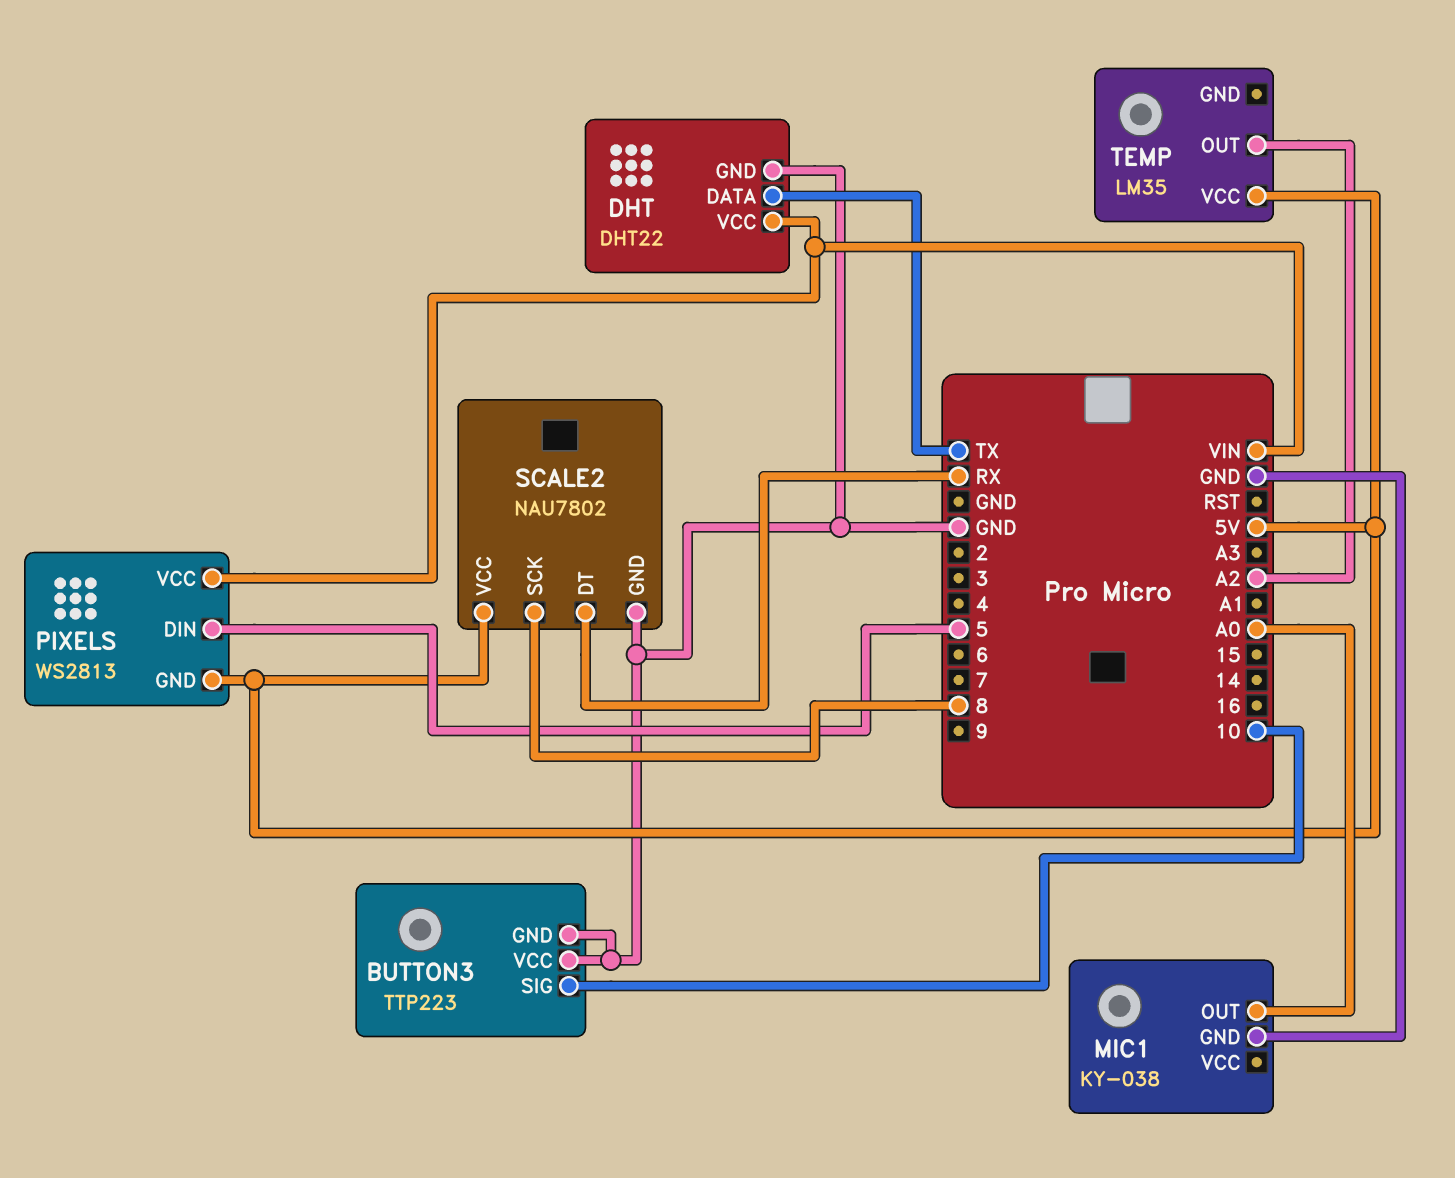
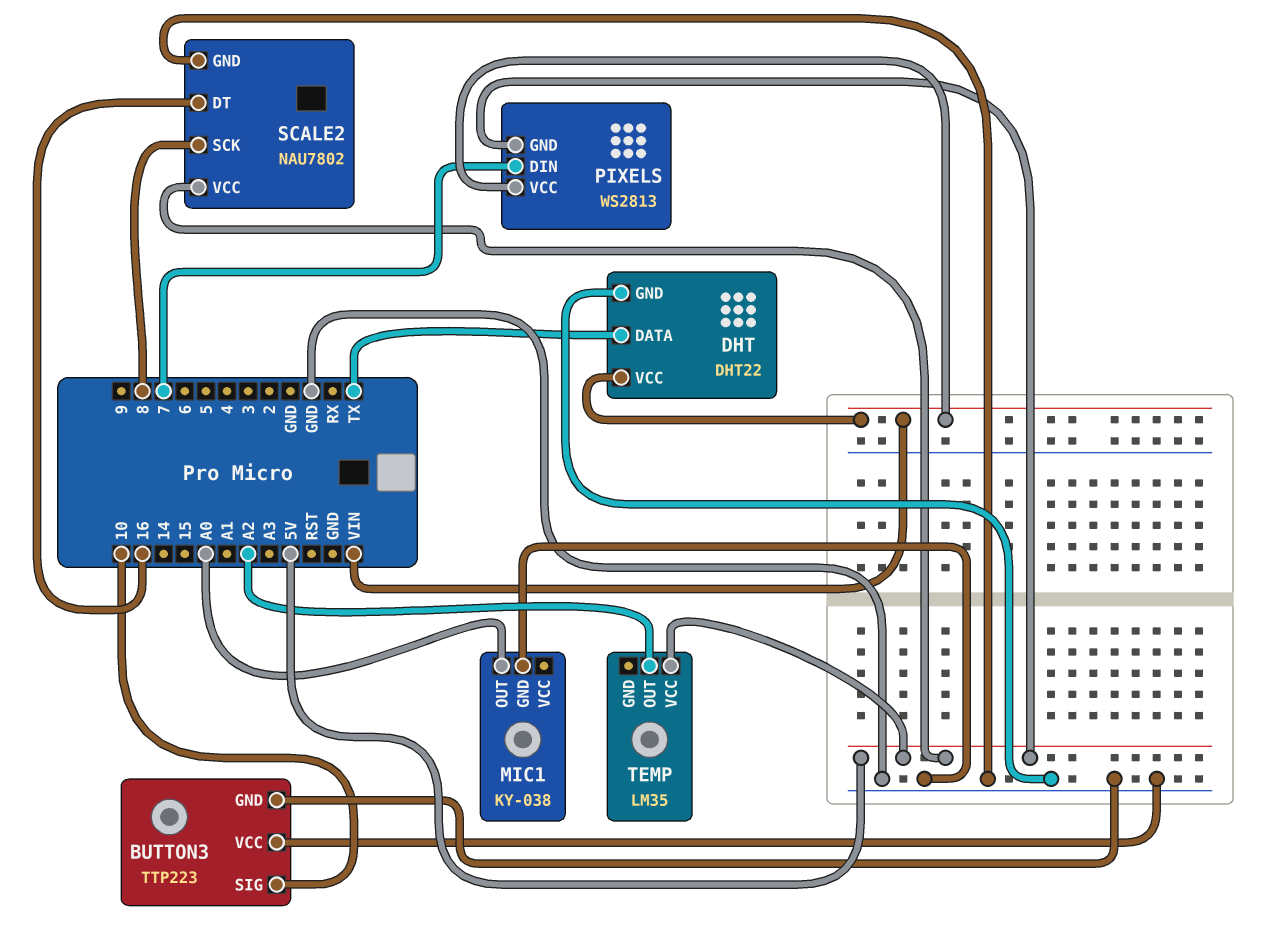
PIXELS pin DIN: 5 -> 7
SCALE2 pin DT: RX -> 16

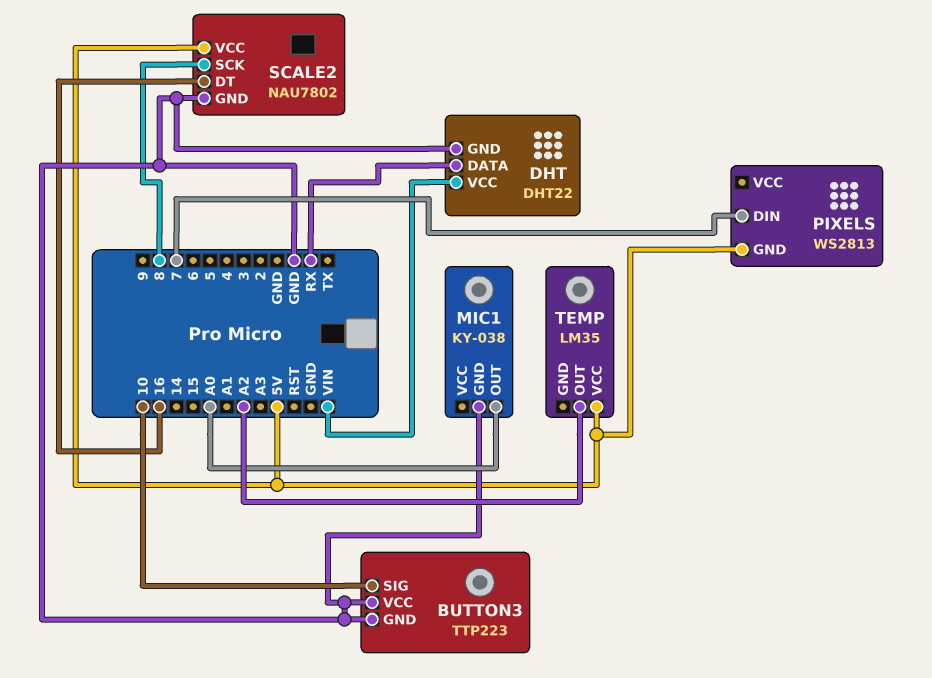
DHT pin DATA: TX -> RX
PIXELS pin VCC: VIN -> none

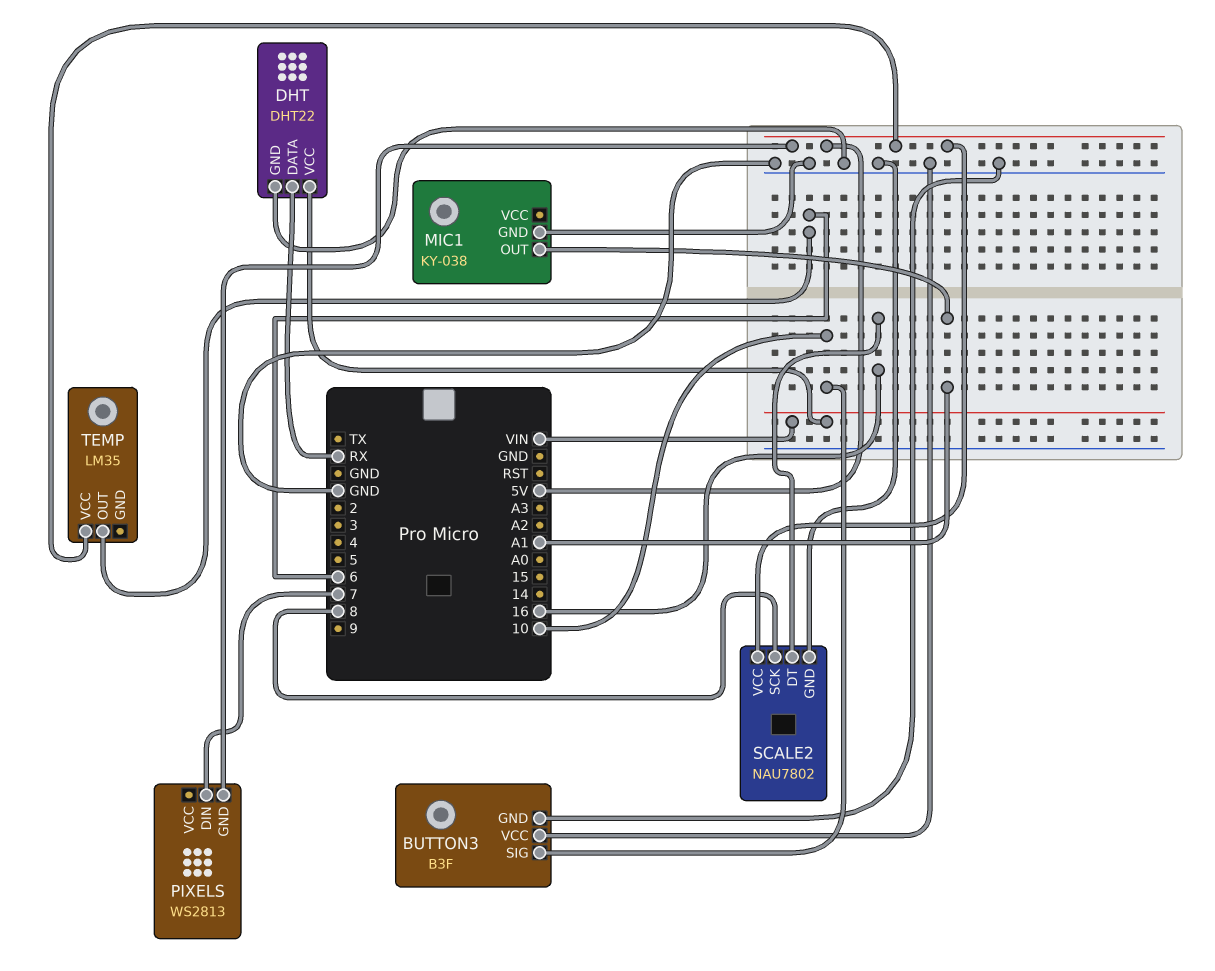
BUTTON3: TTP223 -> B3F
MIC1 pin OUT: A0 -> A1
TEMP pin OUT: A2 -> 6

